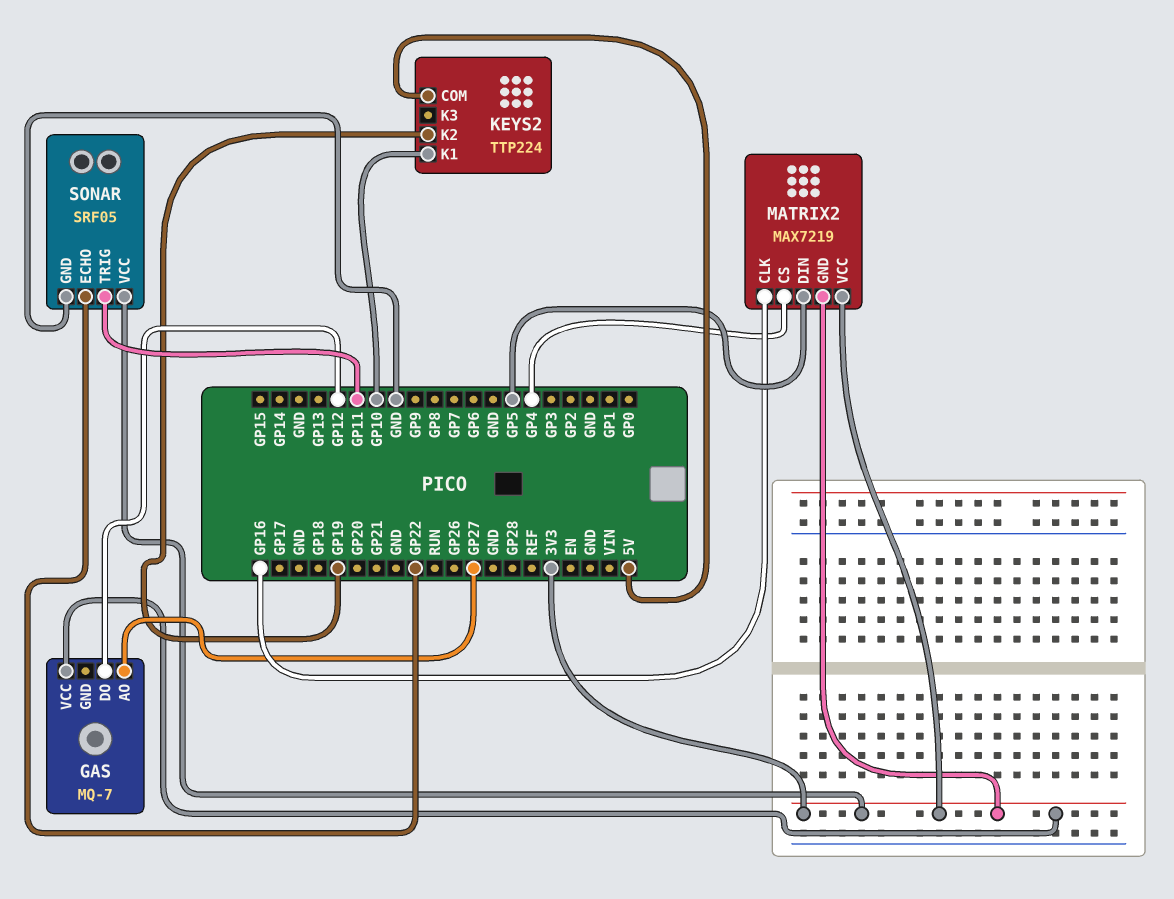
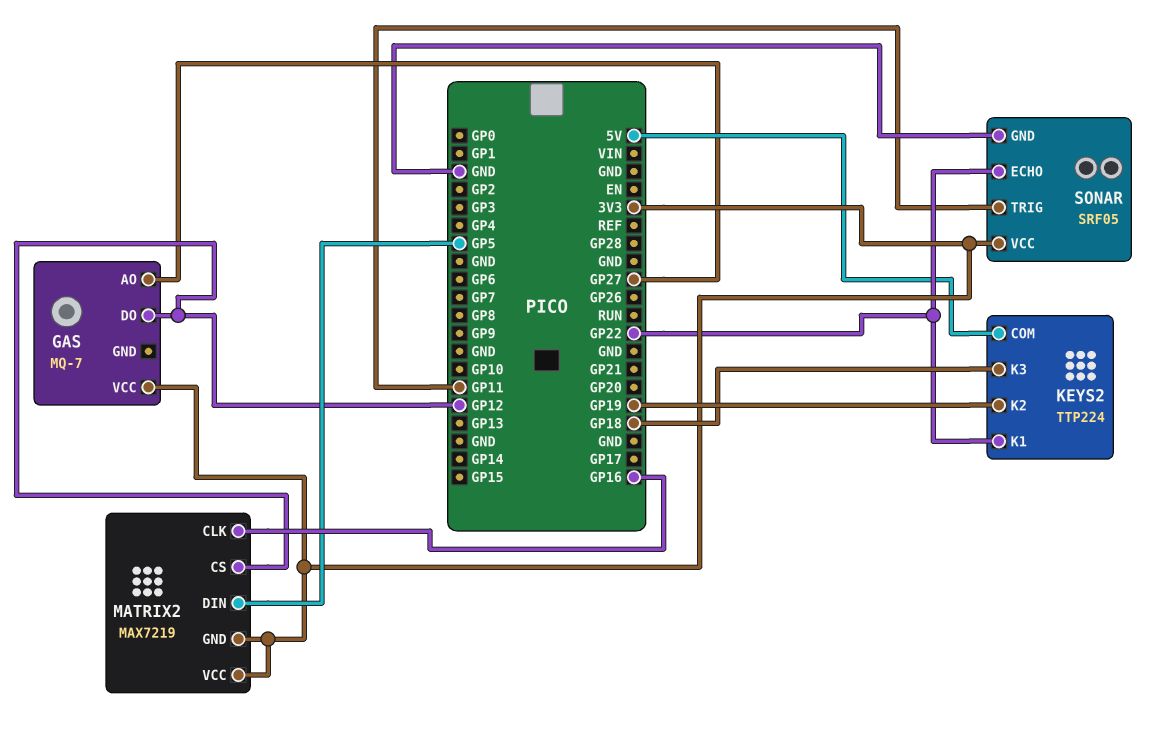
KEYS2 pin K1: GP10 -> GP22
KEYS2 pin K3: none -> GP18
MATRIX2 pin CS: GP4 -> GP12

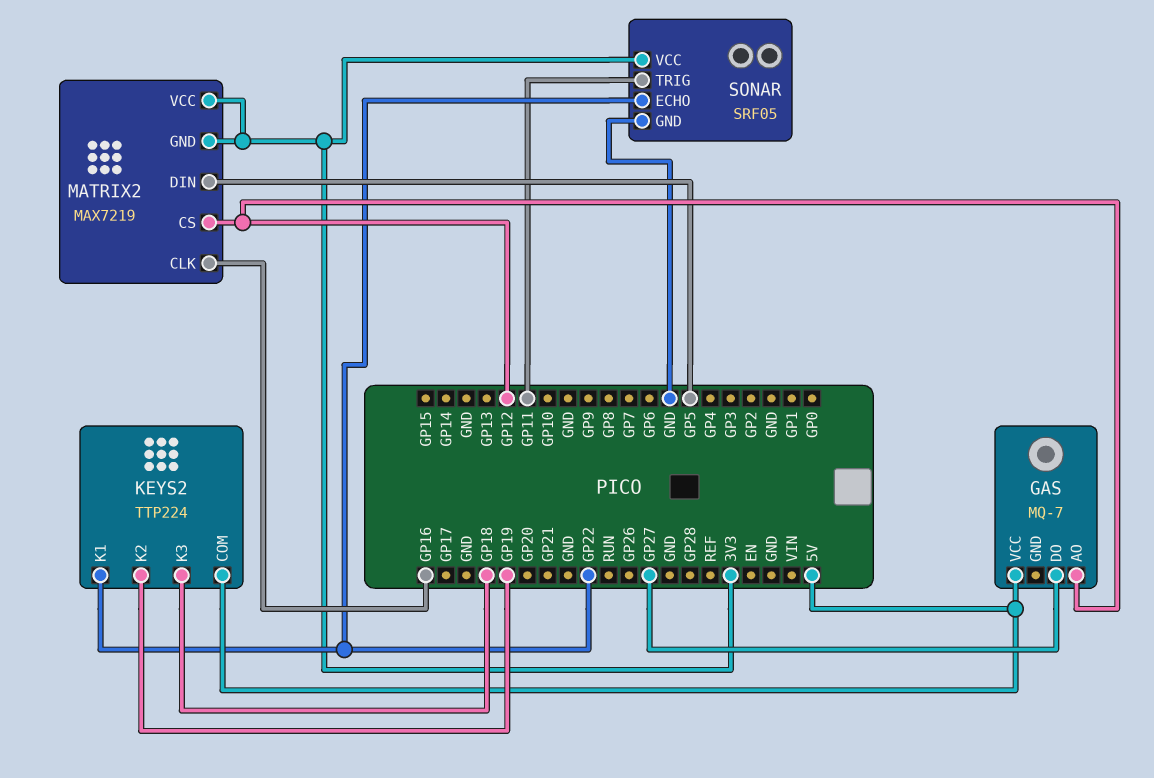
GAS pin AO: GP27 -> GP12
GAS pin DO: GP12 -> GP27
GAS pin VCC: 3V3 -> 5V

